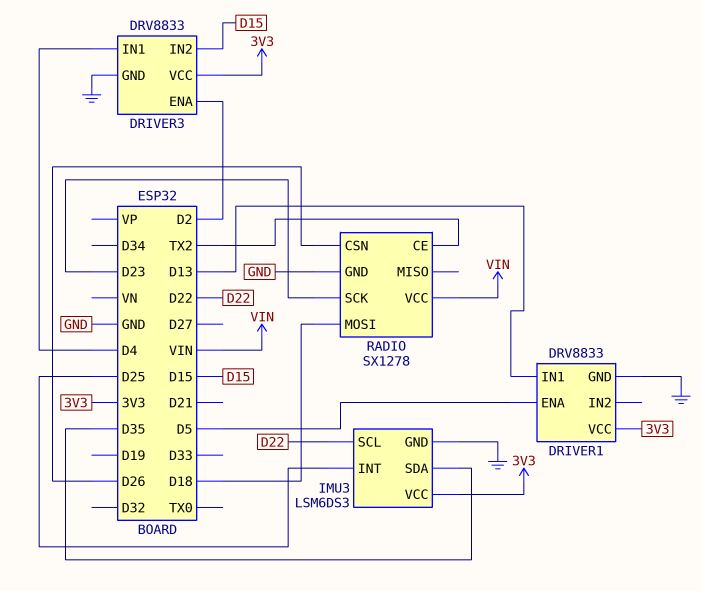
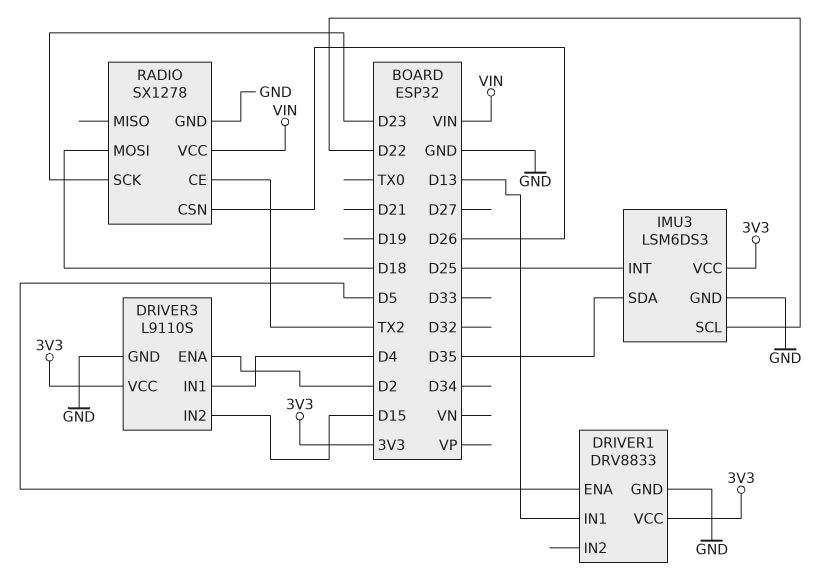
DRIVER3: DRV8833 -> L9110S

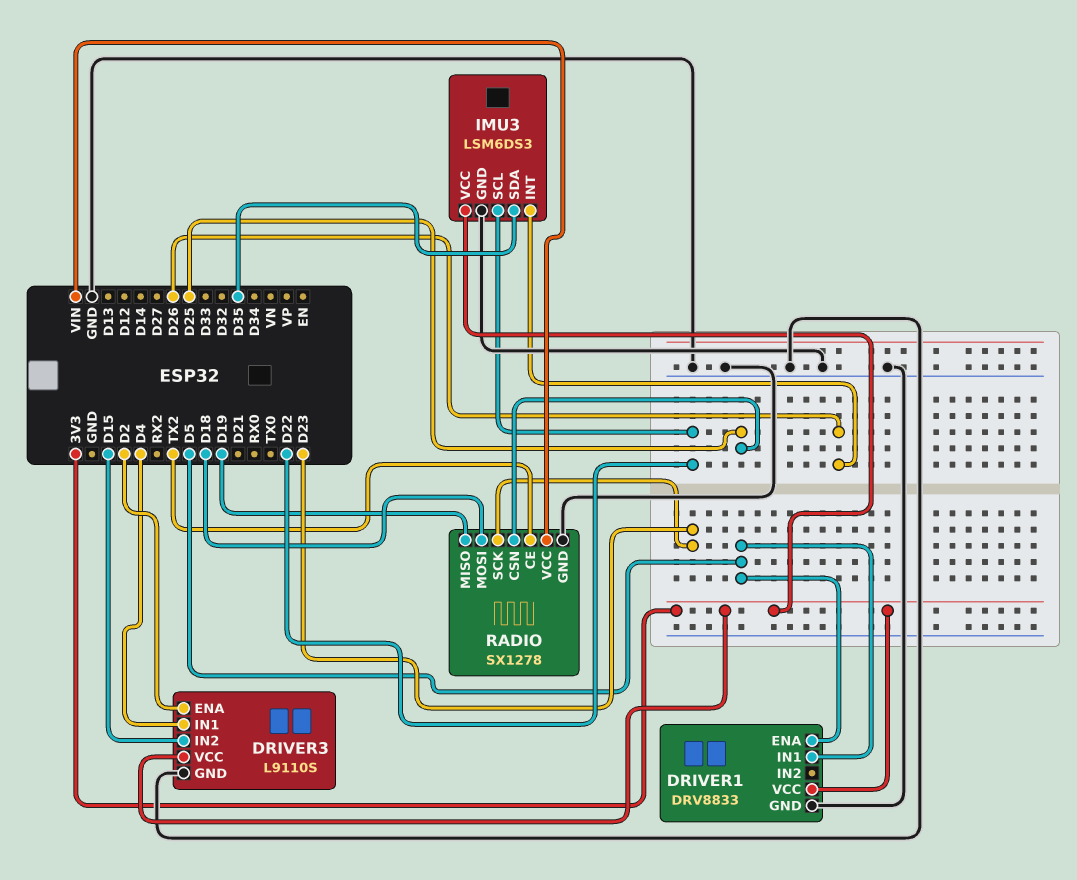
DRIVER1 pin IN1: D13 -> D5
IMU3 pin INT: D25 -> D26
RADIO pin CSN: D26 -> D25
RADIO pin MISO: none -> D19

